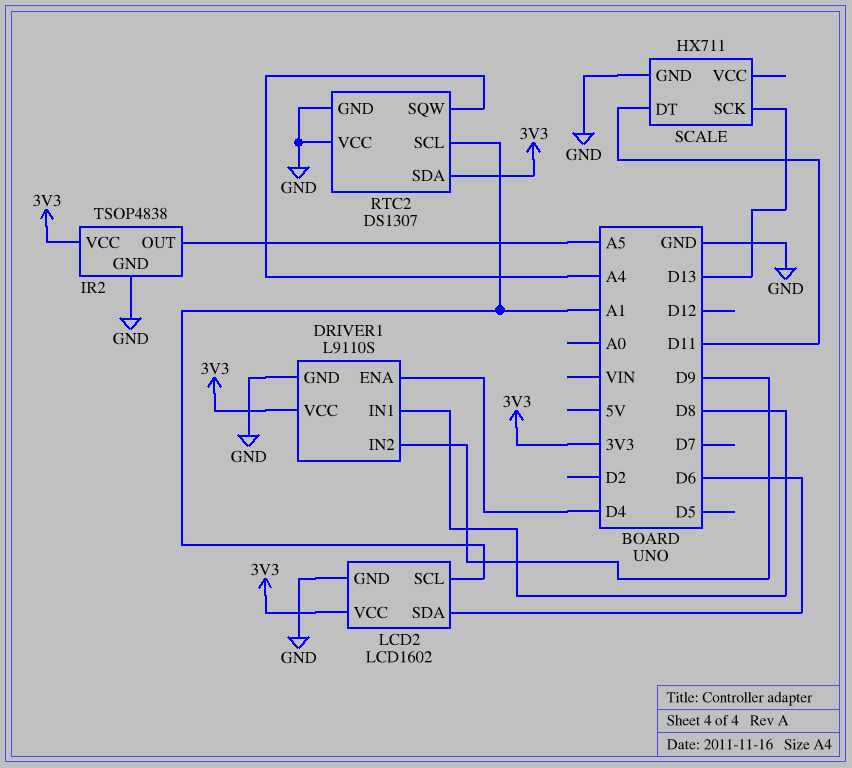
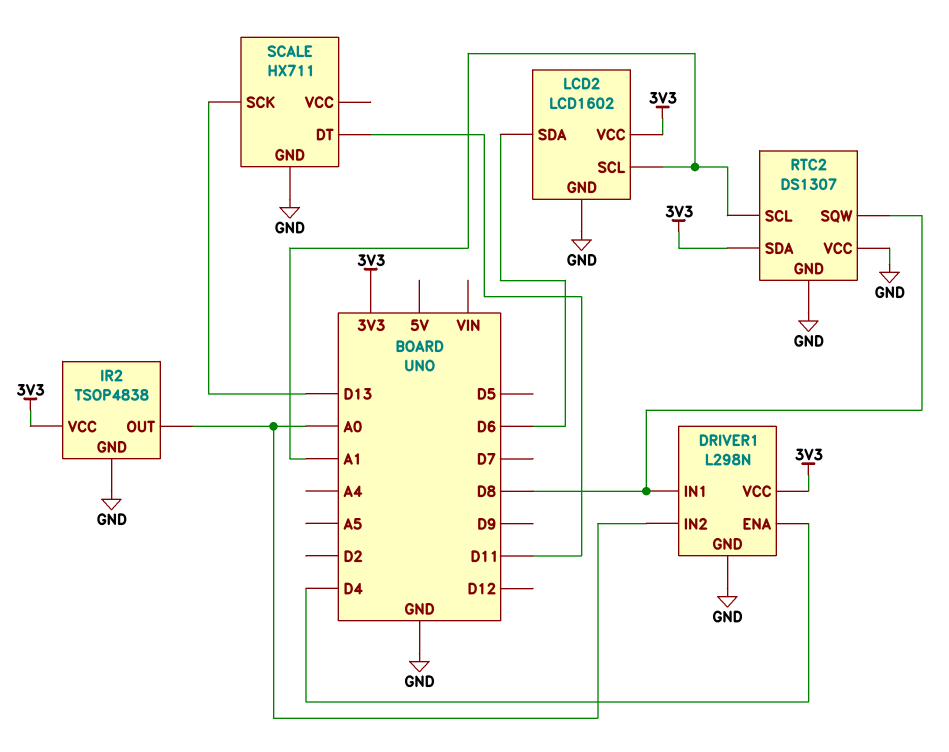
DRIVER1: L9110S -> L298N
DRIVER1 pin IN2: D9 -> A0
IR2 pin OUT: A5 -> A0
RTC2 pin SQW: A4 -> D8

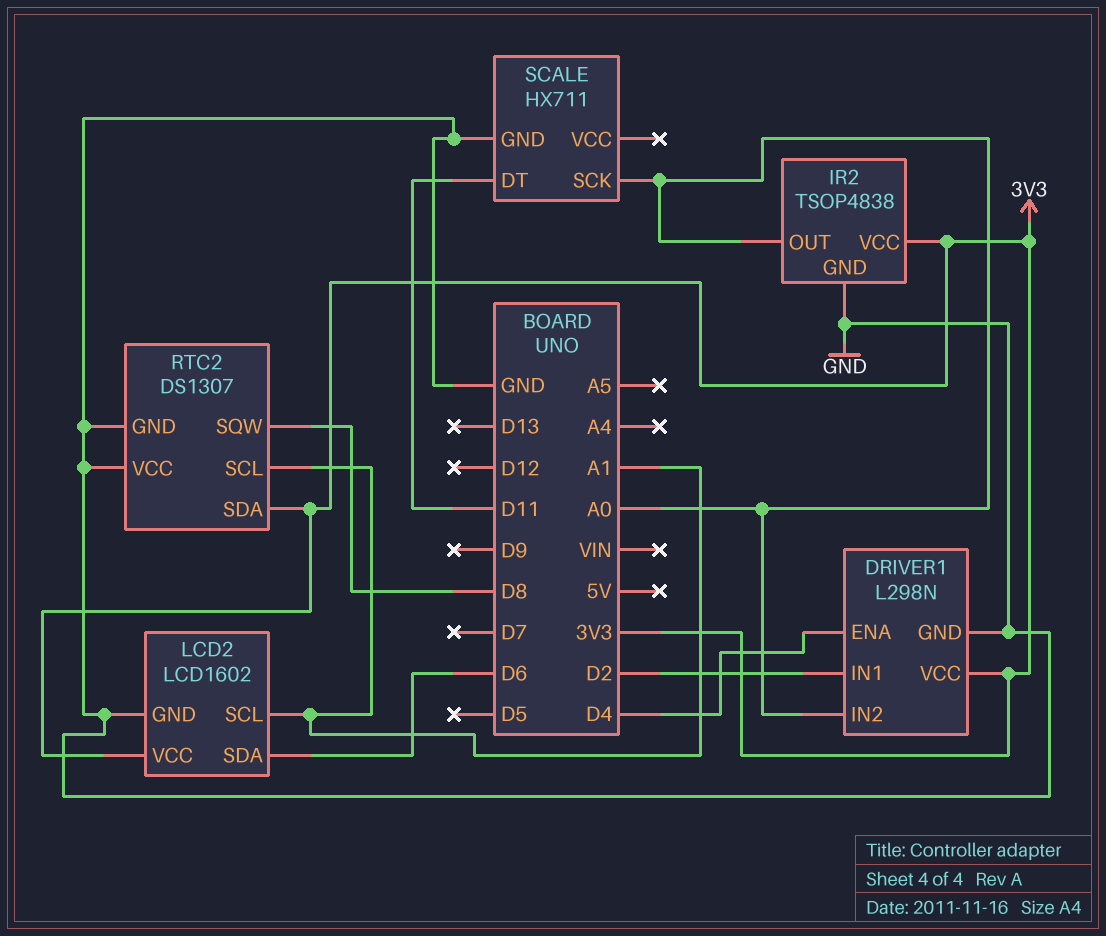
DRIVER1 pin IN1: D8 -> D2
SCALE pin SCK: D13 -> A0

